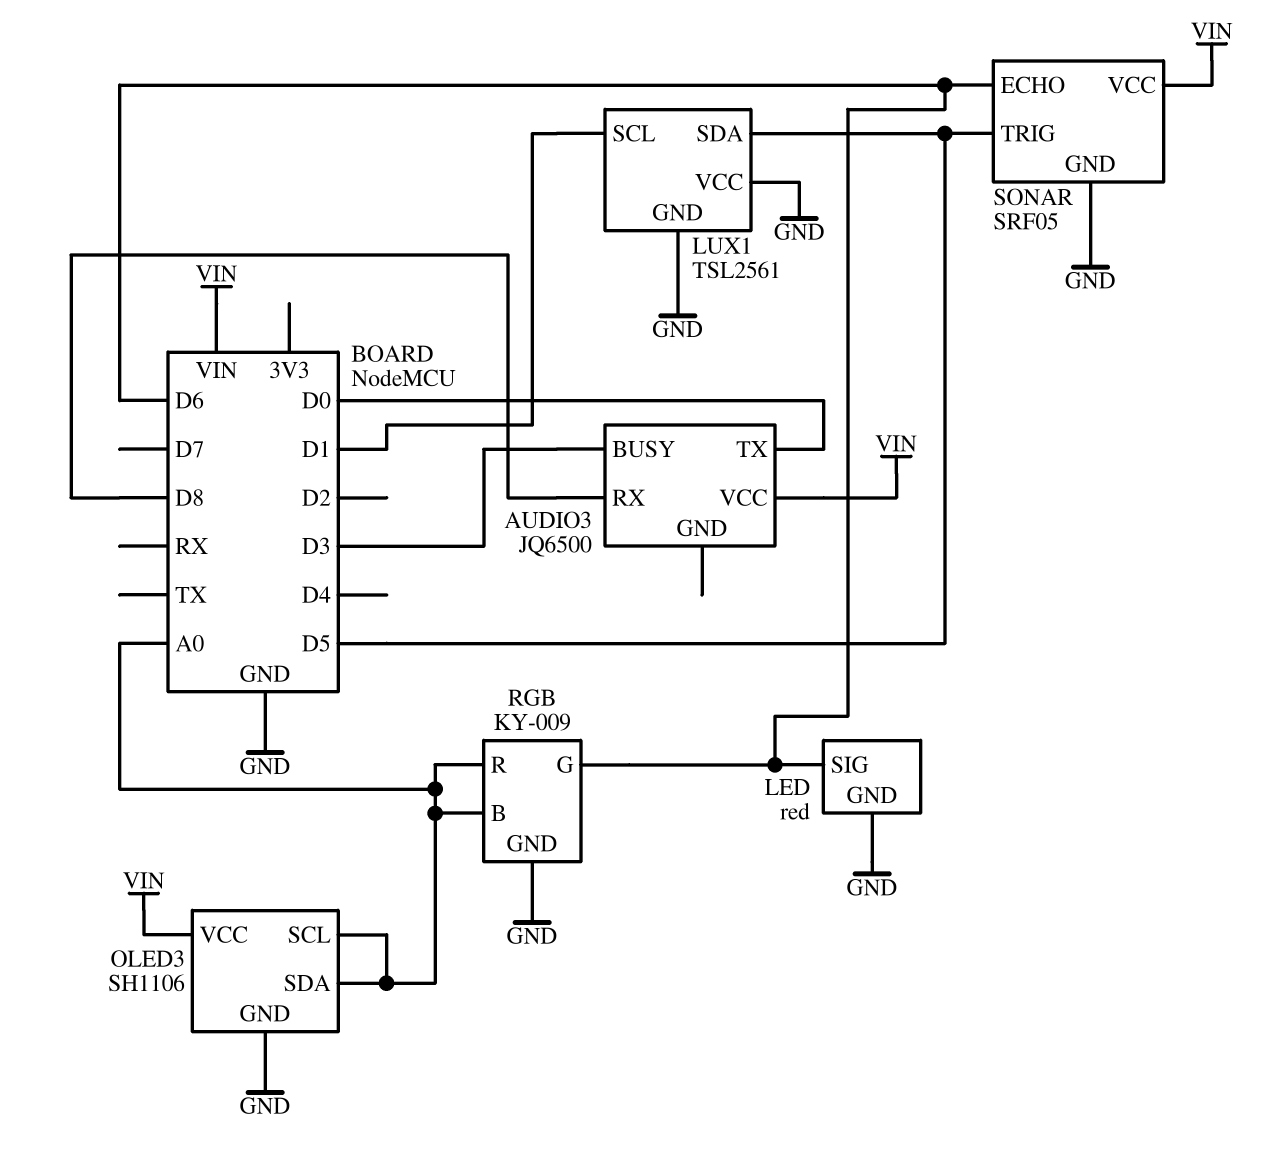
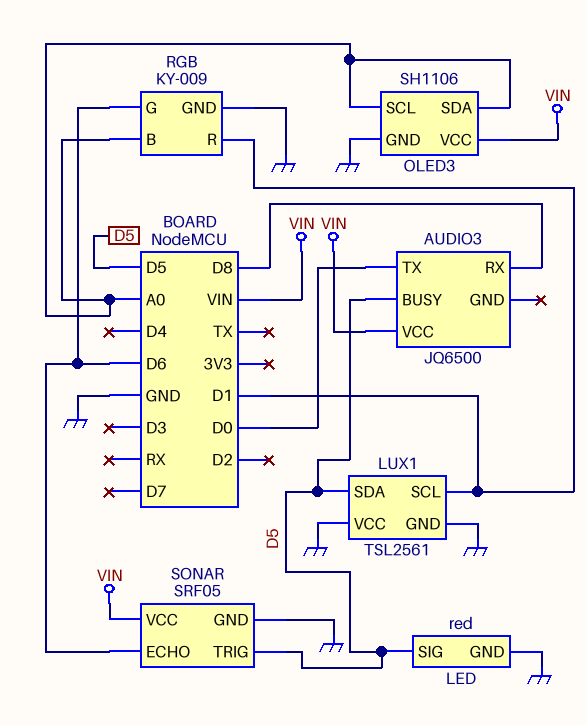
AUDIO3 pin BUSY: D3 -> D5
LED pin SIG: D6 -> D5
RGB pin R: A0 -> D1

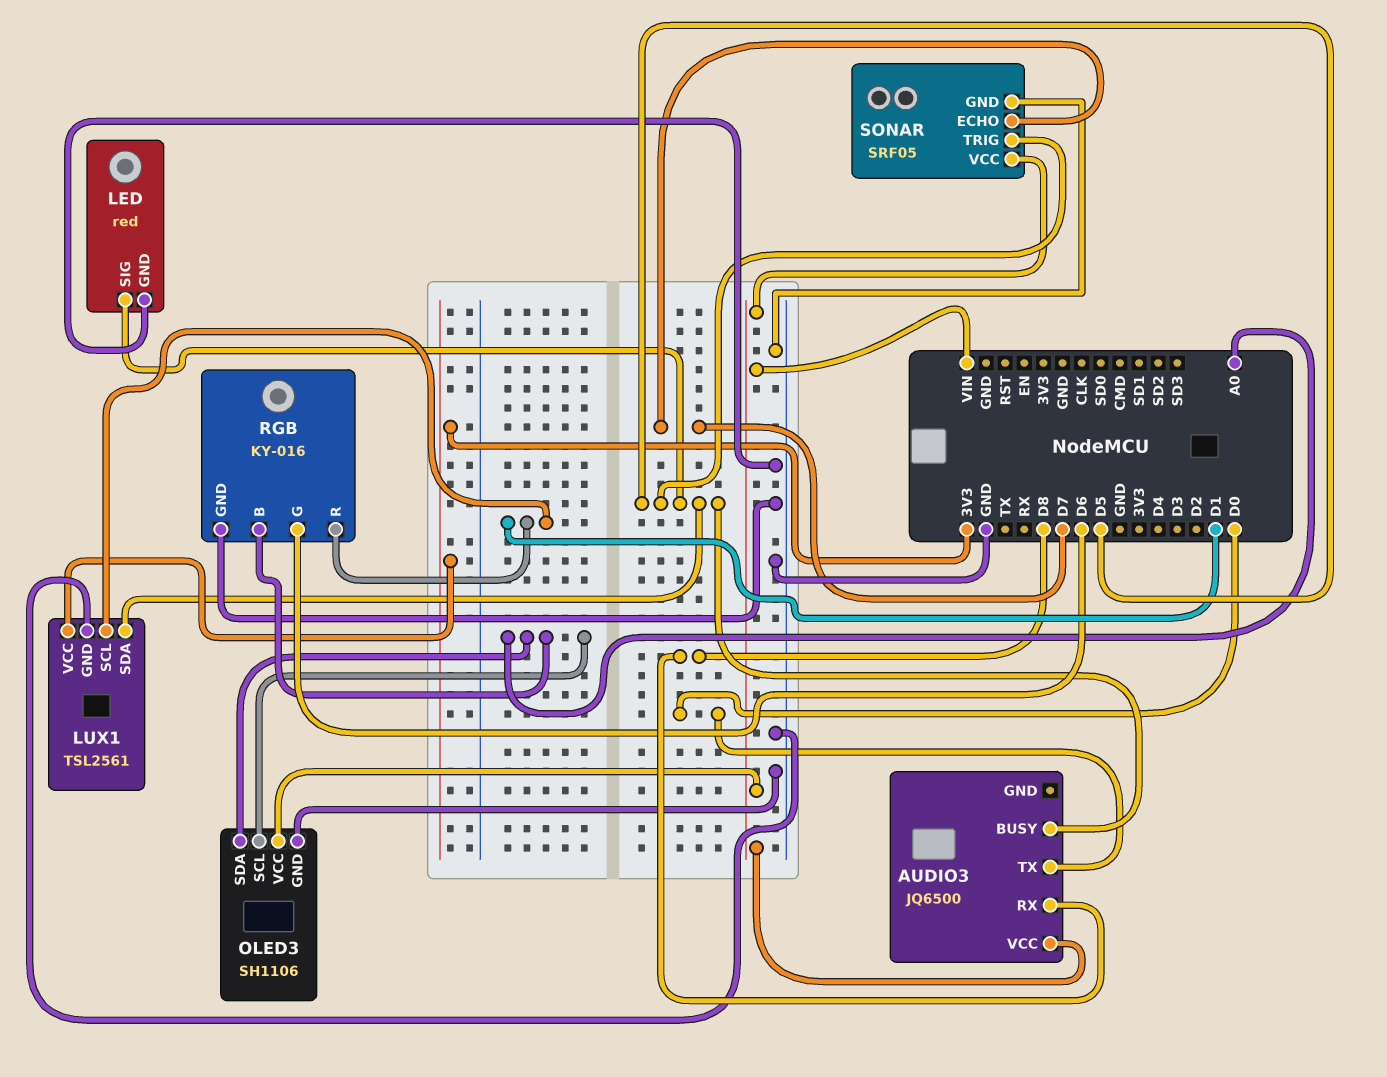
LUX1 pin VCC: GND -> 3V3
RGB: KY-009 -> KY-016
SONAR pin ECHO: D6 -> D7

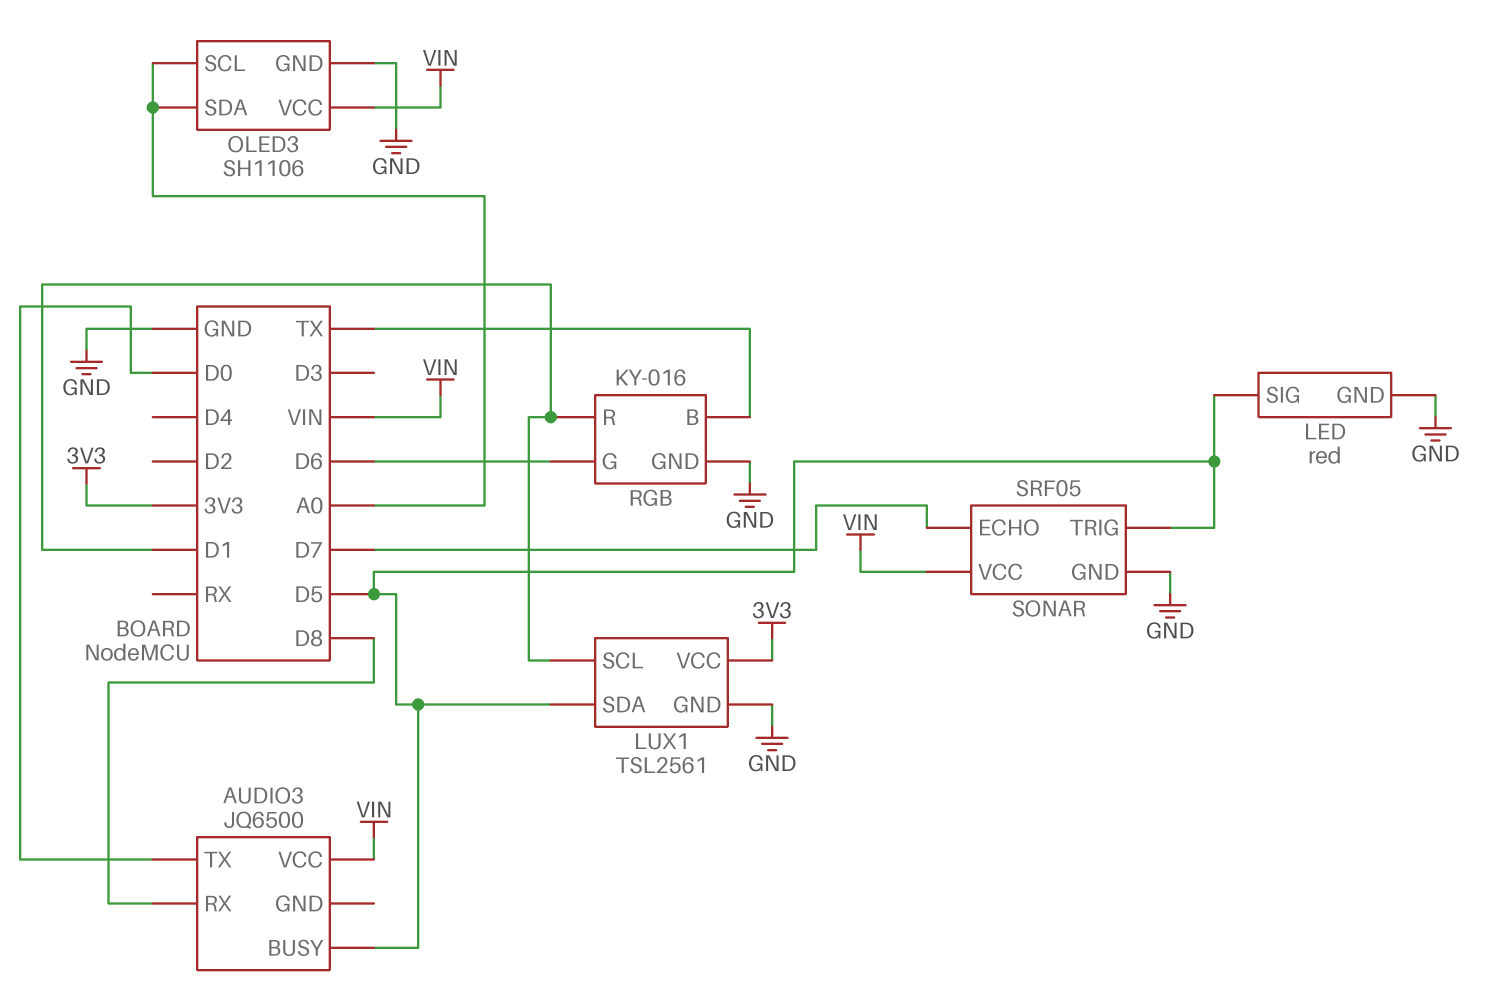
RGB pin B: A0 -> TX

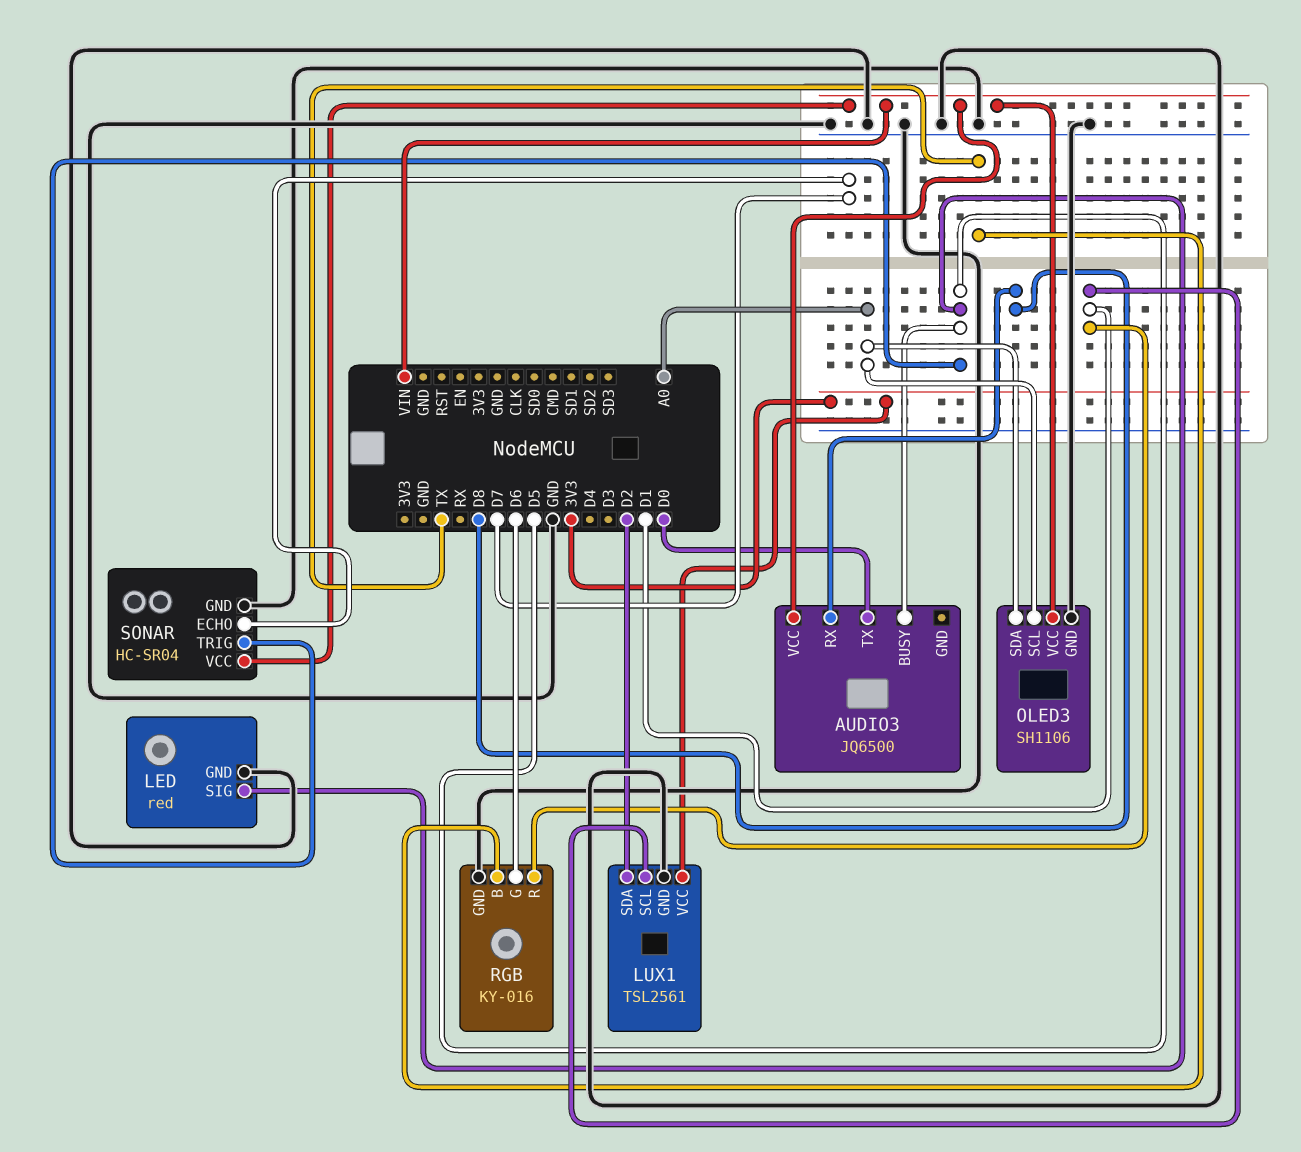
LUX1 pin SDA: D5 -> D2
SONAR: SRF05 -> HC-SR04

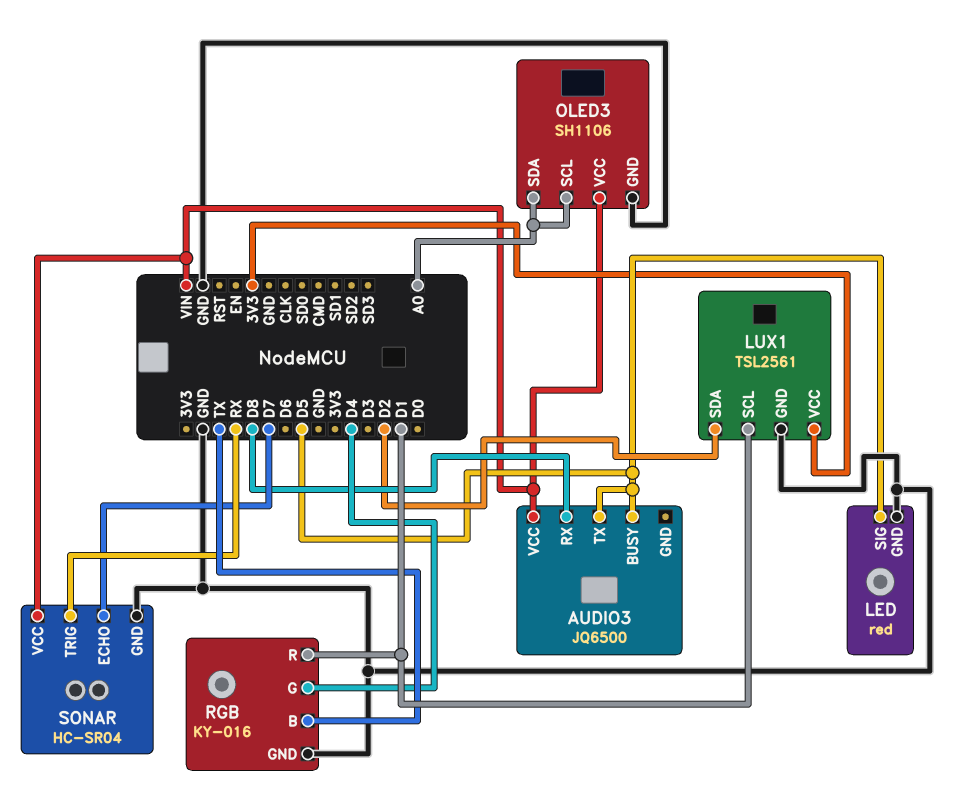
AUDIO3 pin TX: D0 -> D5
RGB pin G: D6 -> D4
SONAR pin TRIG: D5 -> RX

